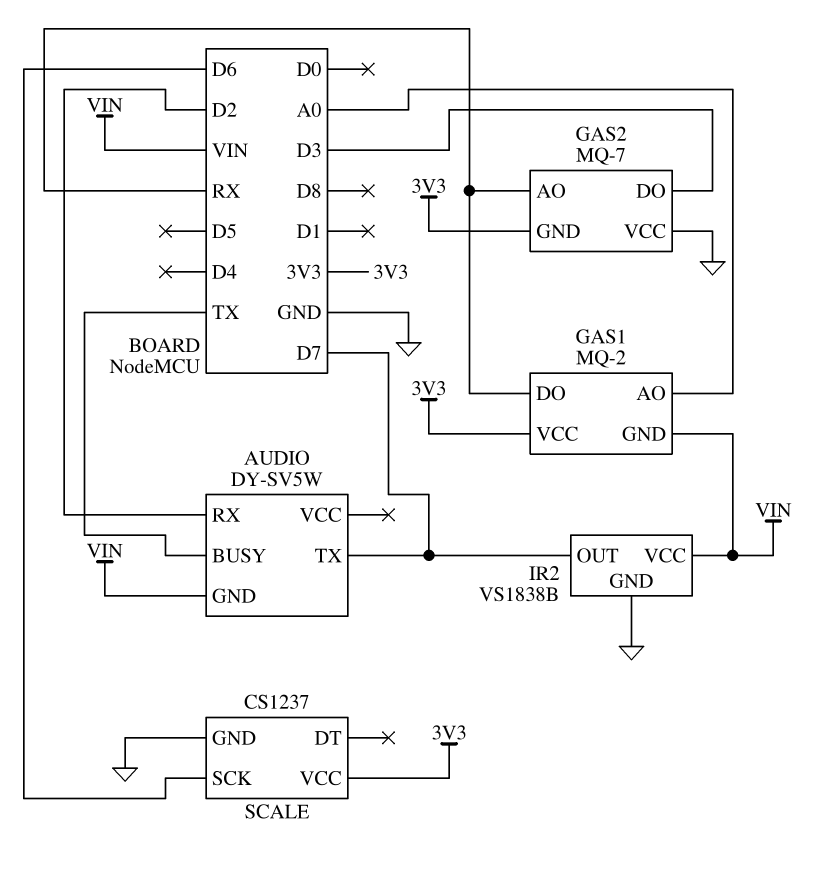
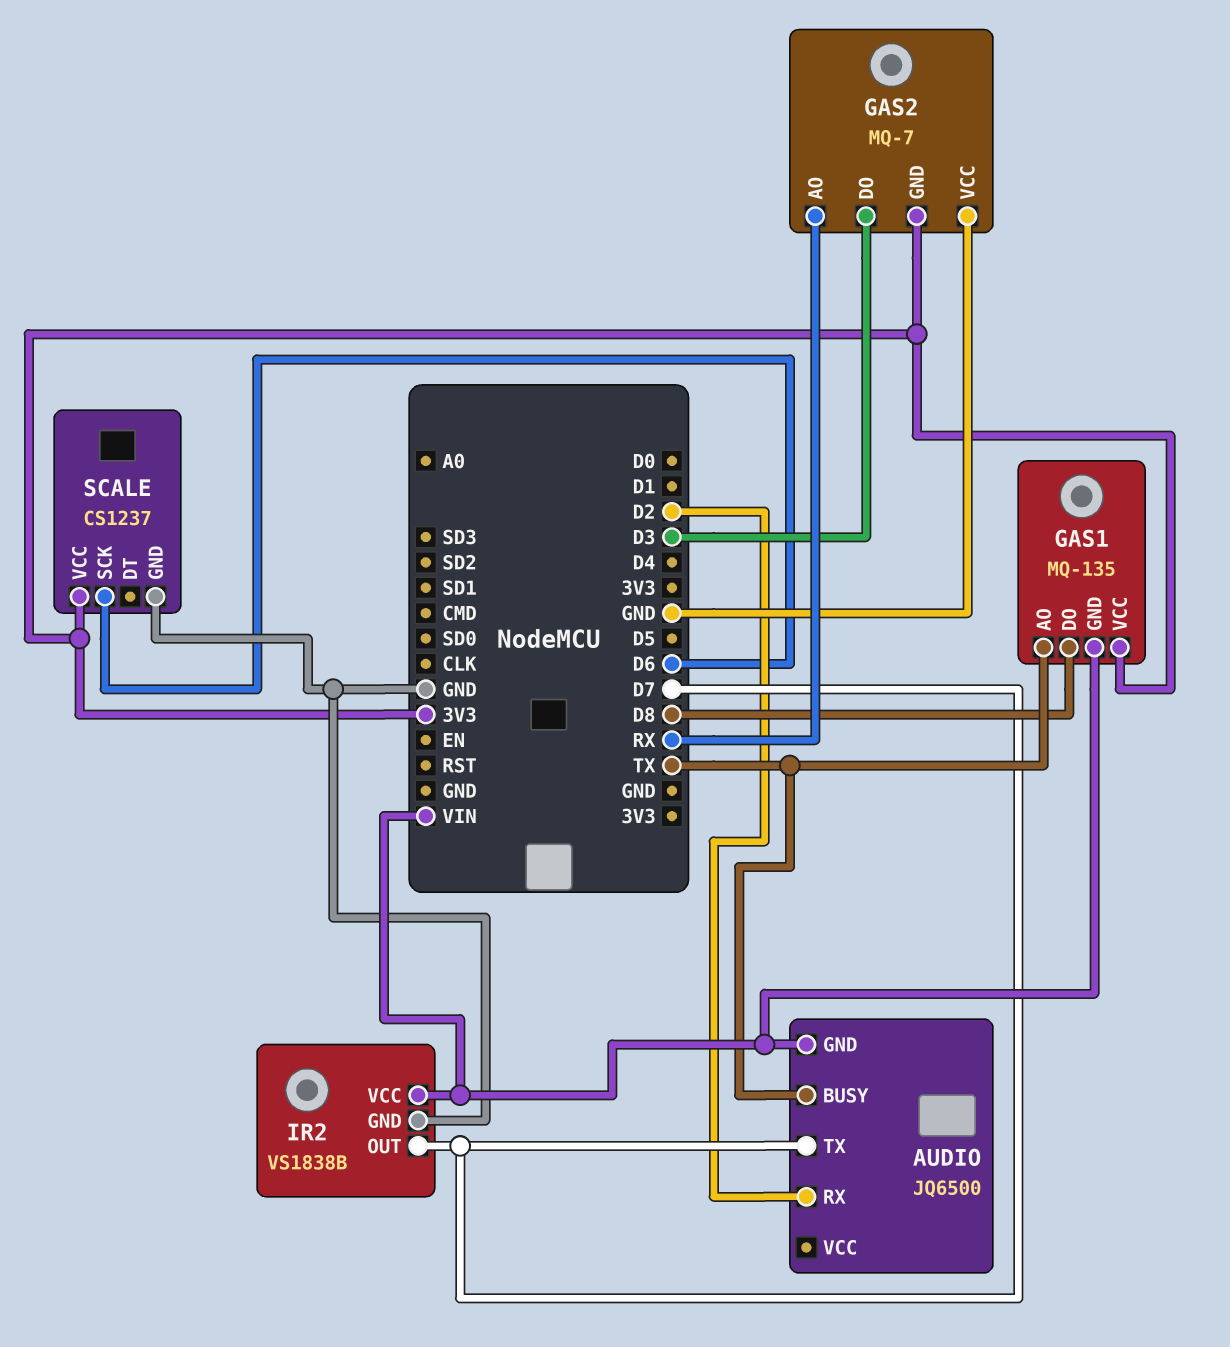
AUDIO: DY-SV5W -> JQ6500
GAS1: MQ-2 -> MQ-135
GAS1 pin AO: A0 -> TX
GAS1 pin DO: RX -> D8

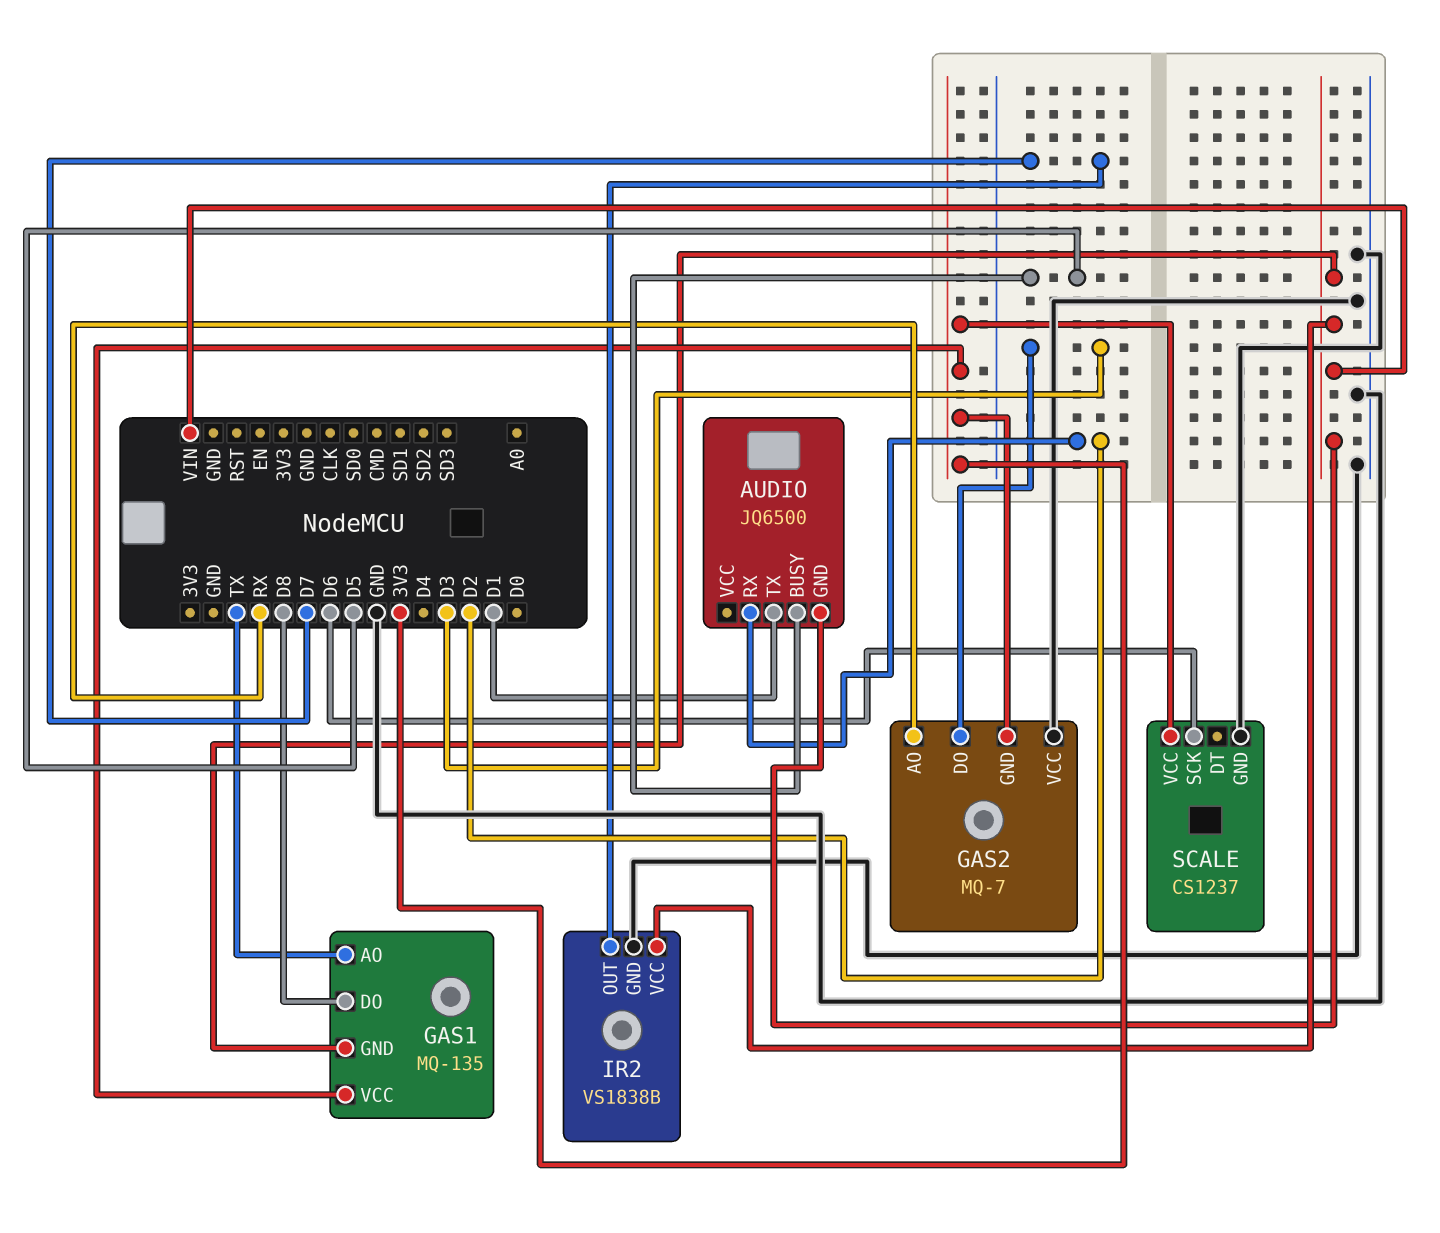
AUDIO pin BUSY: TX -> D5
AUDIO pin TX: D7 -> D1

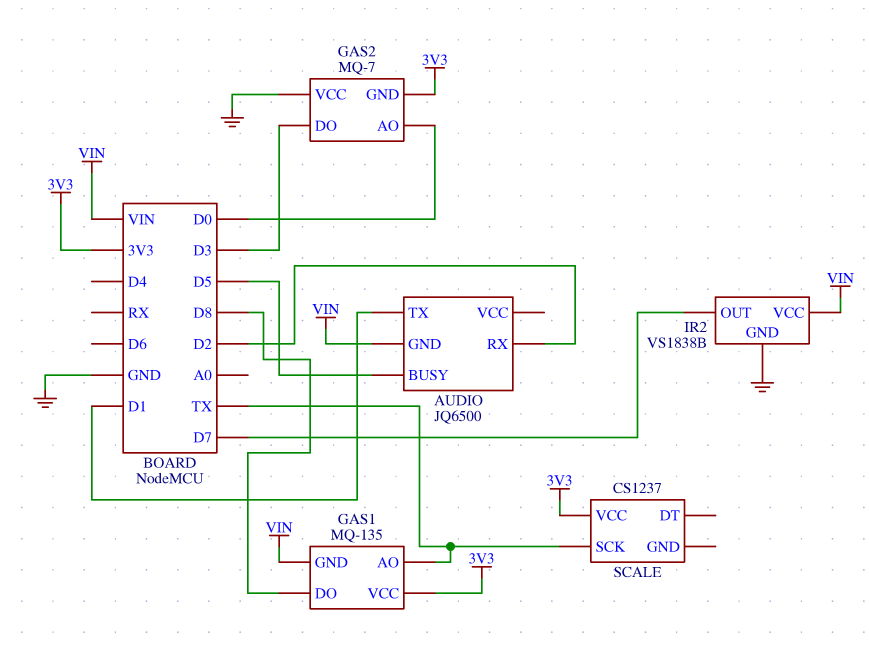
GAS2 pin AO: RX -> D0
SCALE pin GND: GND -> none
SCALE pin SCK: D6 -> TX

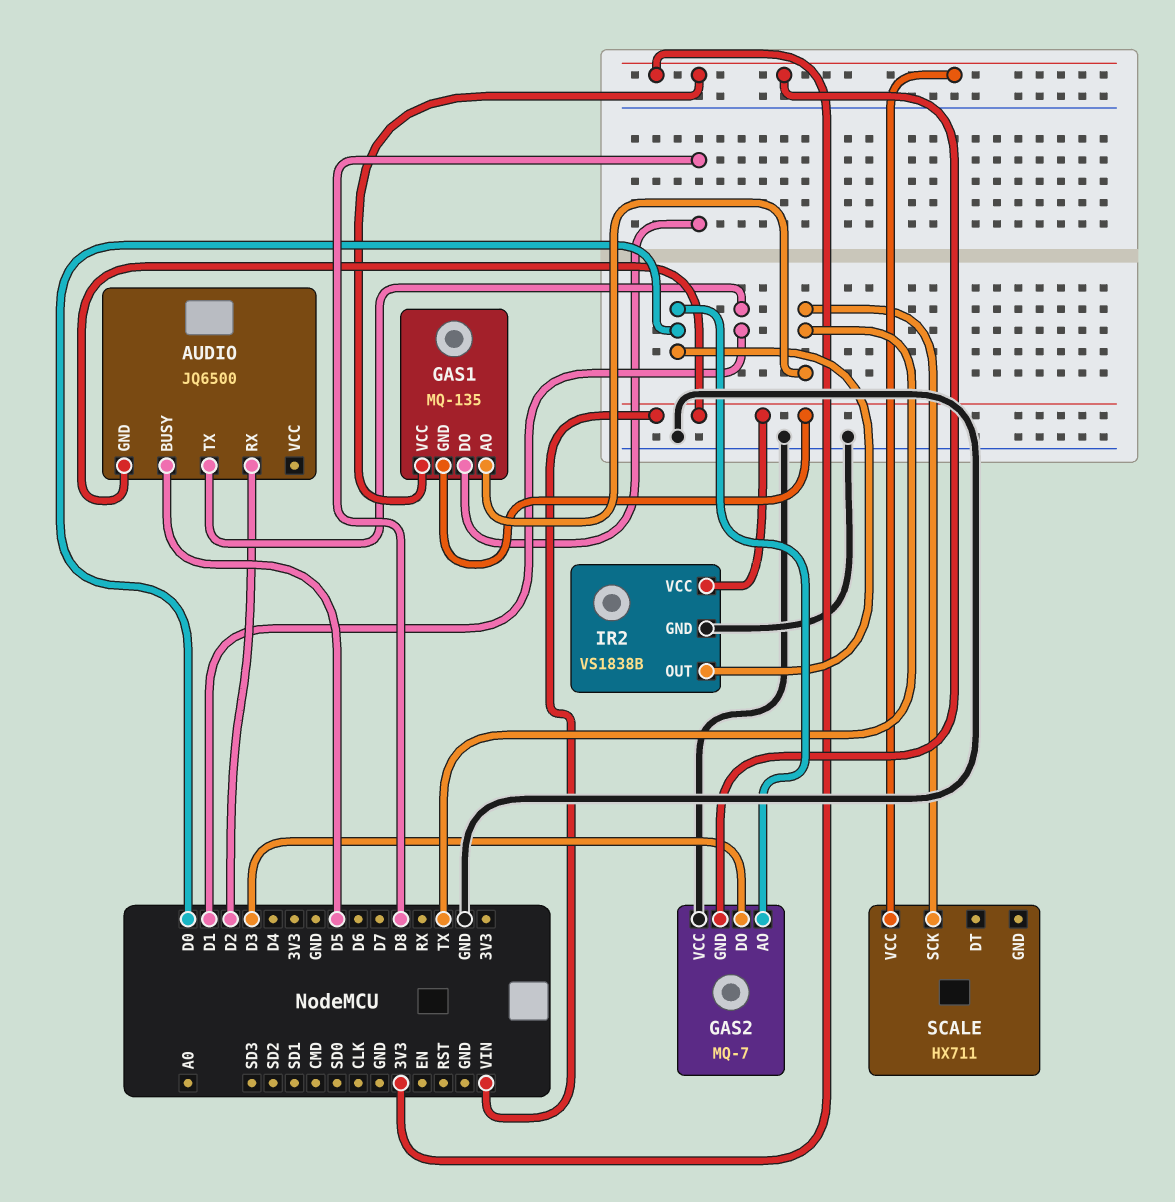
IR2 pin OUT: D7 -> D0
SCALE: CS1237 -> HX711

